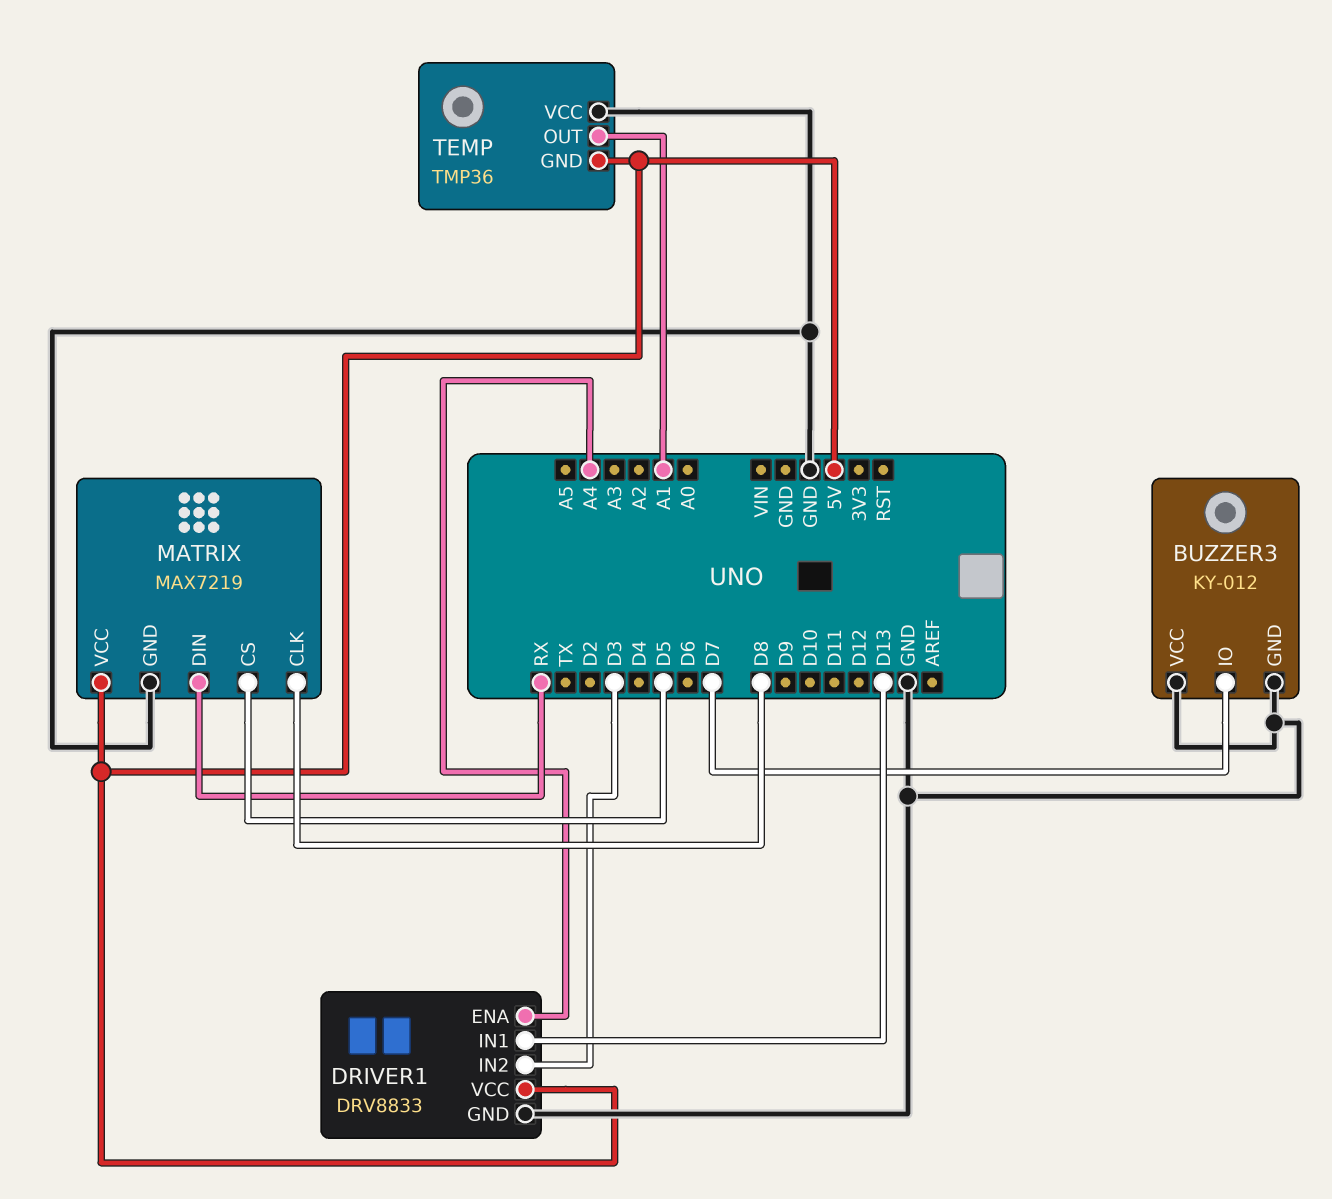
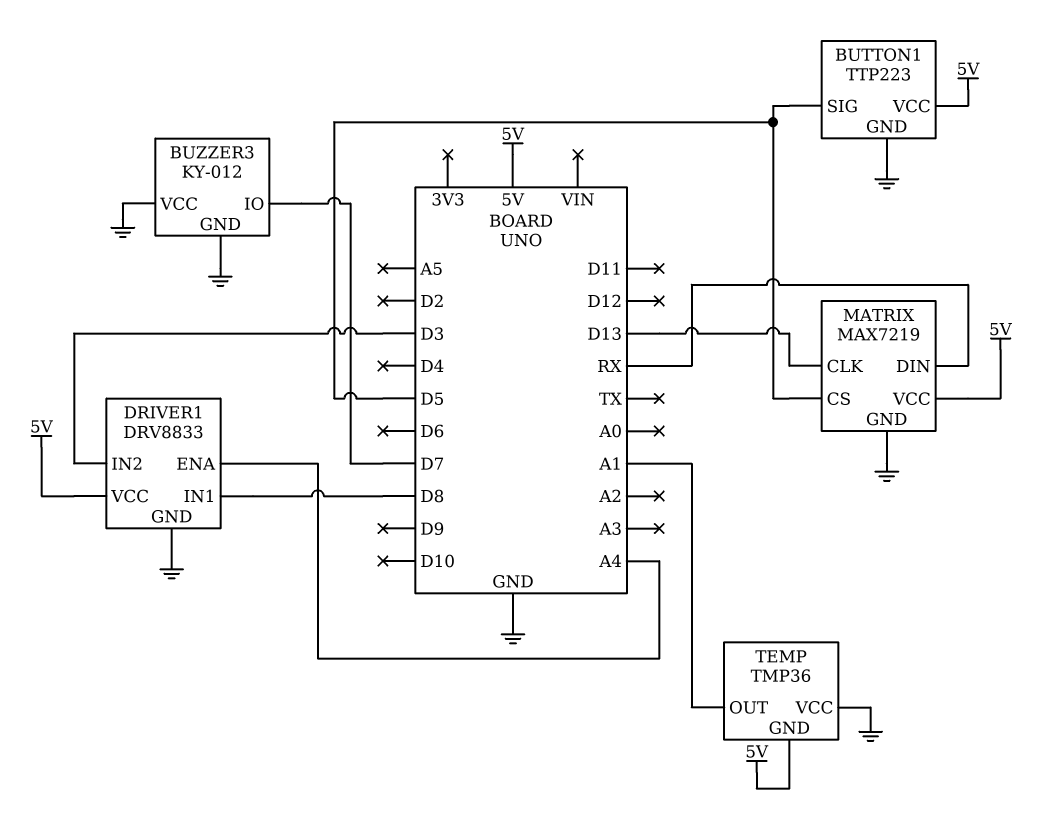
BUTTON1: none -> TTP223
BUTTON1 pin GND: none -> GND
BUTTON1 pin SIG: none -> D5
BUTTON1 pin VCC: none -> 5V
DRIVER1 pin IN1: D13 -> D8
MATRIX pin CLK: D8 -> D13

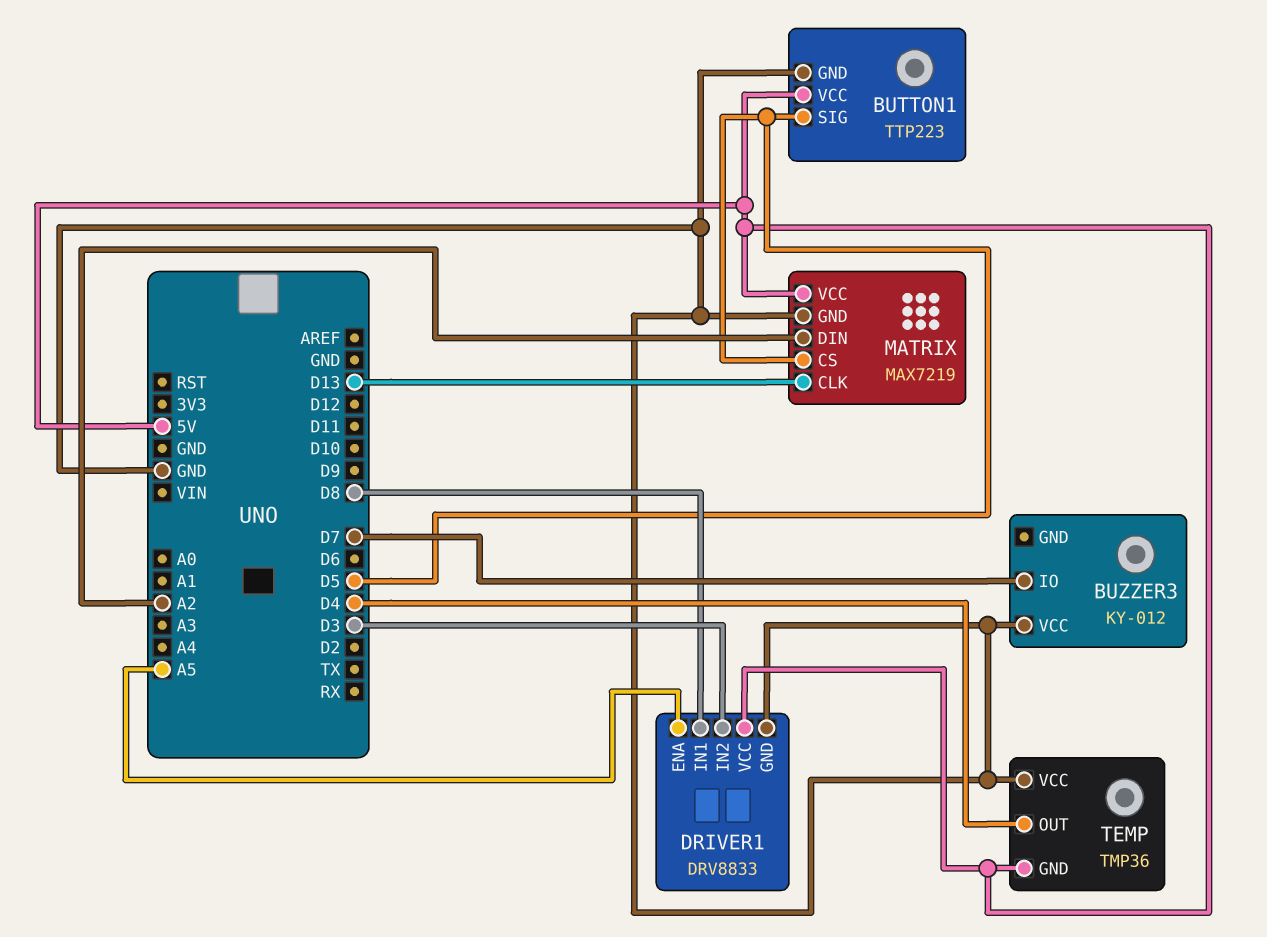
BUZZER3 pin GND: GND -> none
DRIVER1 pin ENA: A4 -> A5
MATRIX pin DIN: RX -> A2
TEMP pin OUT: A1 -> D4

